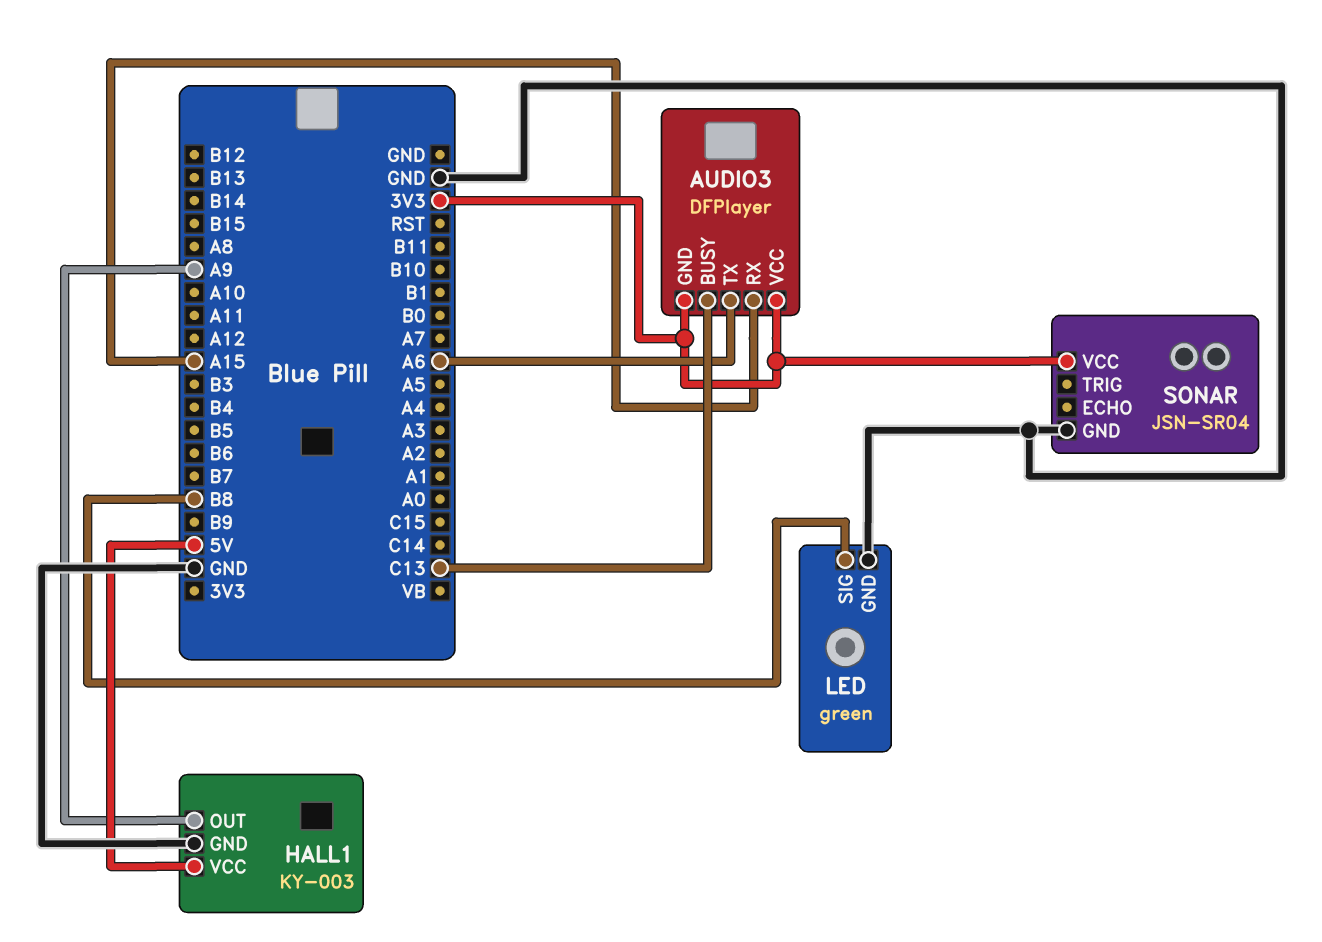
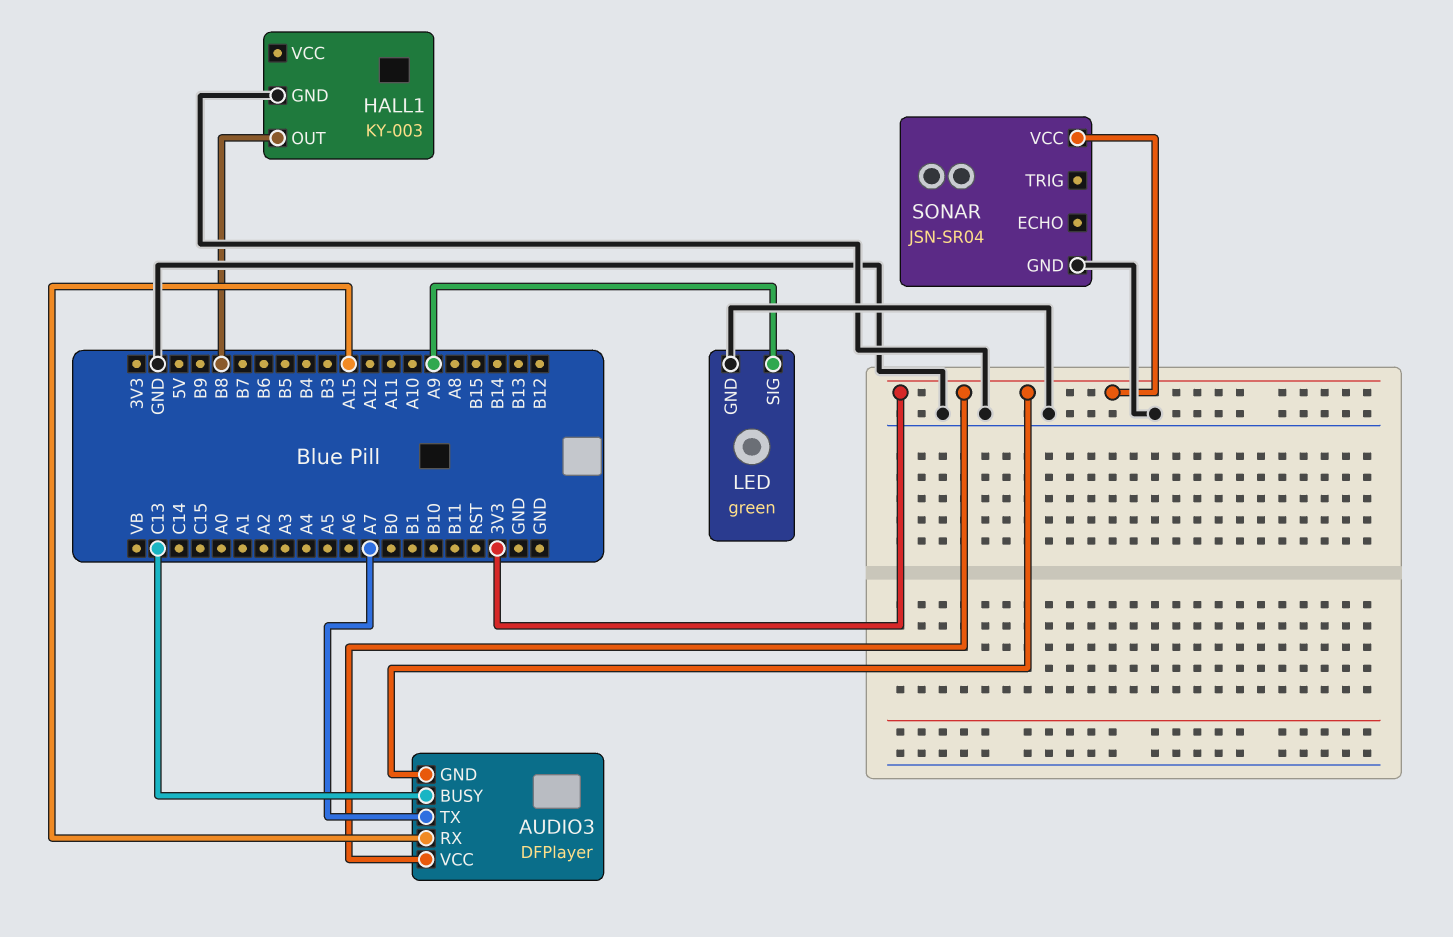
AUDIO3 pin TX: A6 -> A7
HALL1 pin OUT: A9 -> B8
HALL1 pin VCC: 5V -> none
LED pin SIG: B8 -> A9

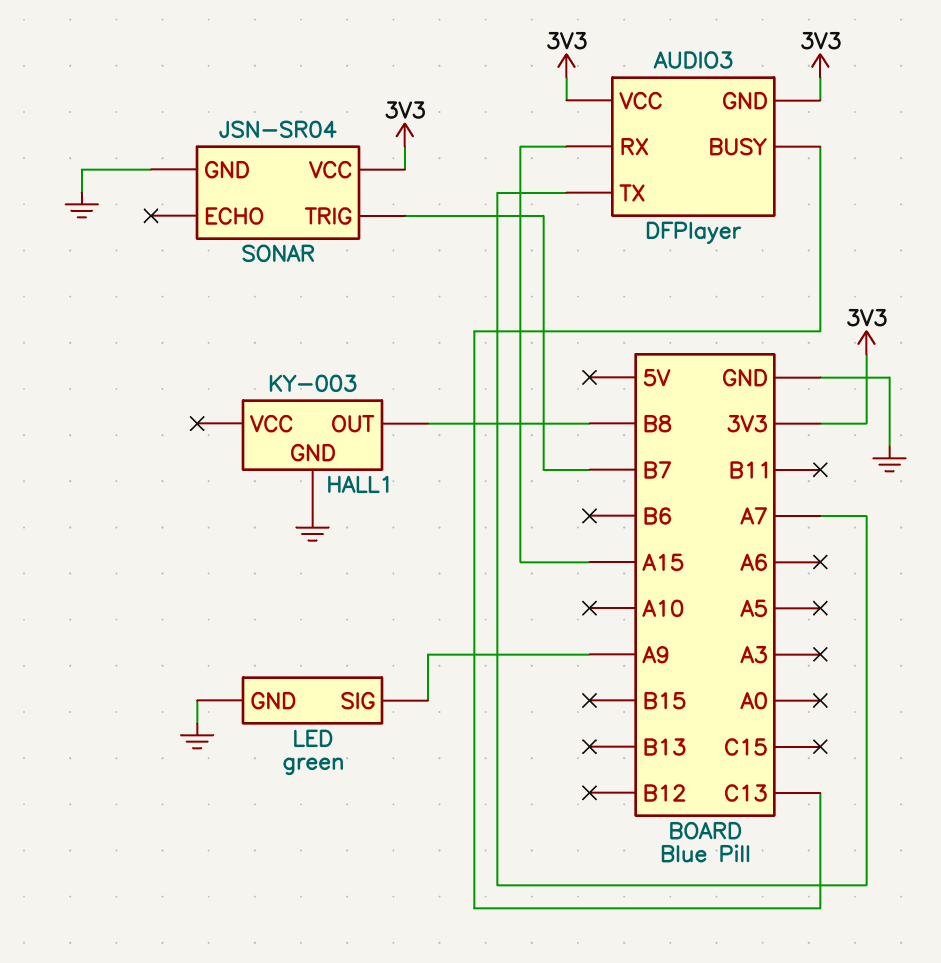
SONAR pin TRIG: none -> B7

